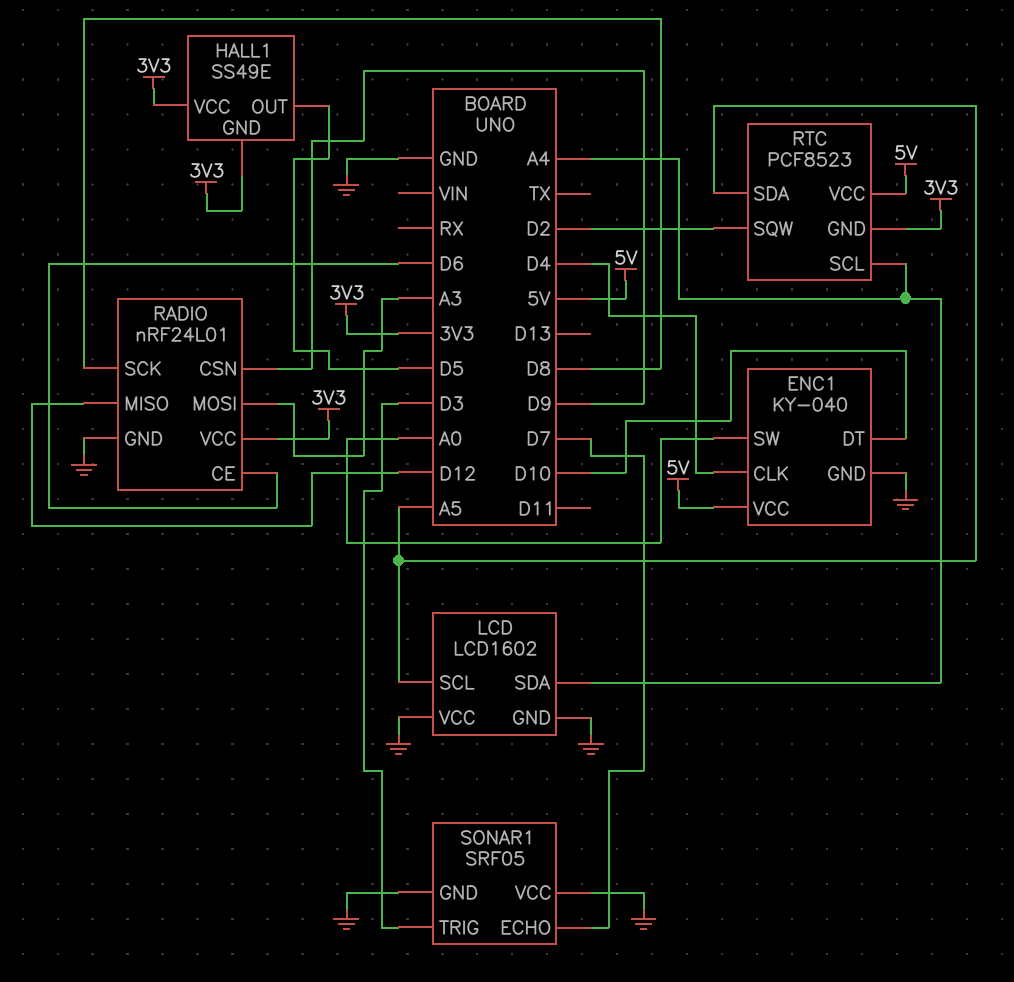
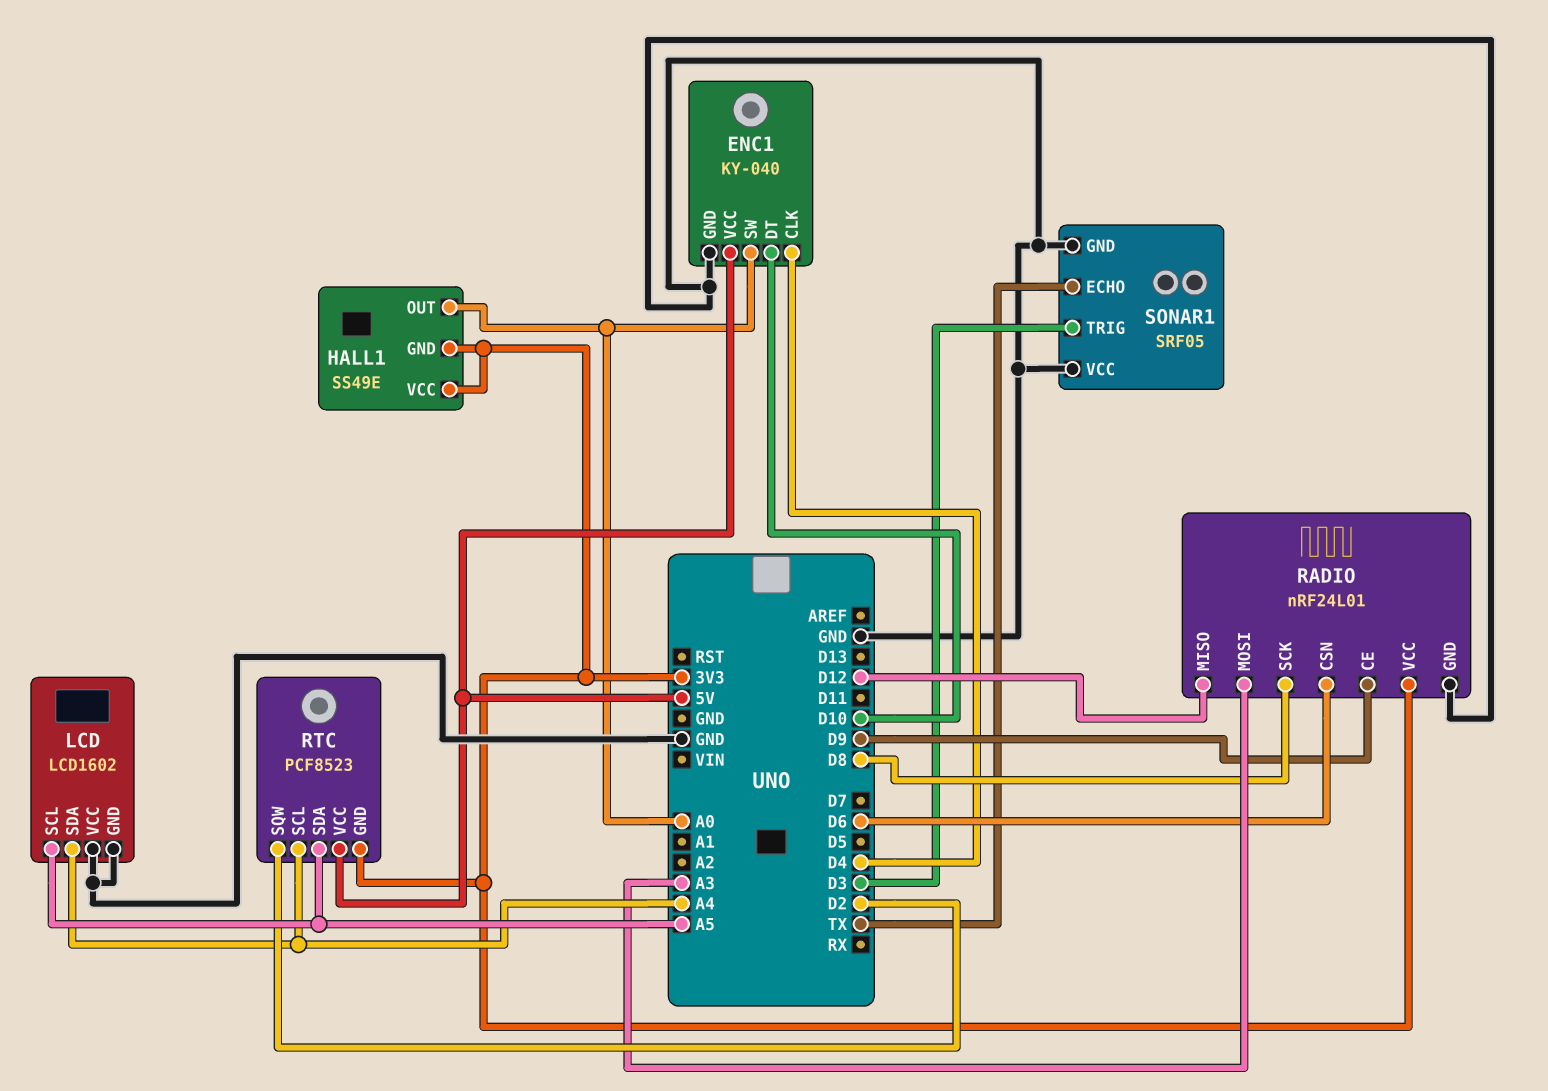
HALL1 pin OUT: D5 -> A0
RADIO pin CE: D6 -> D9
RADIO pin CSN: D9 -> D6
SONAR1 pin ECHO: D7 -> TX

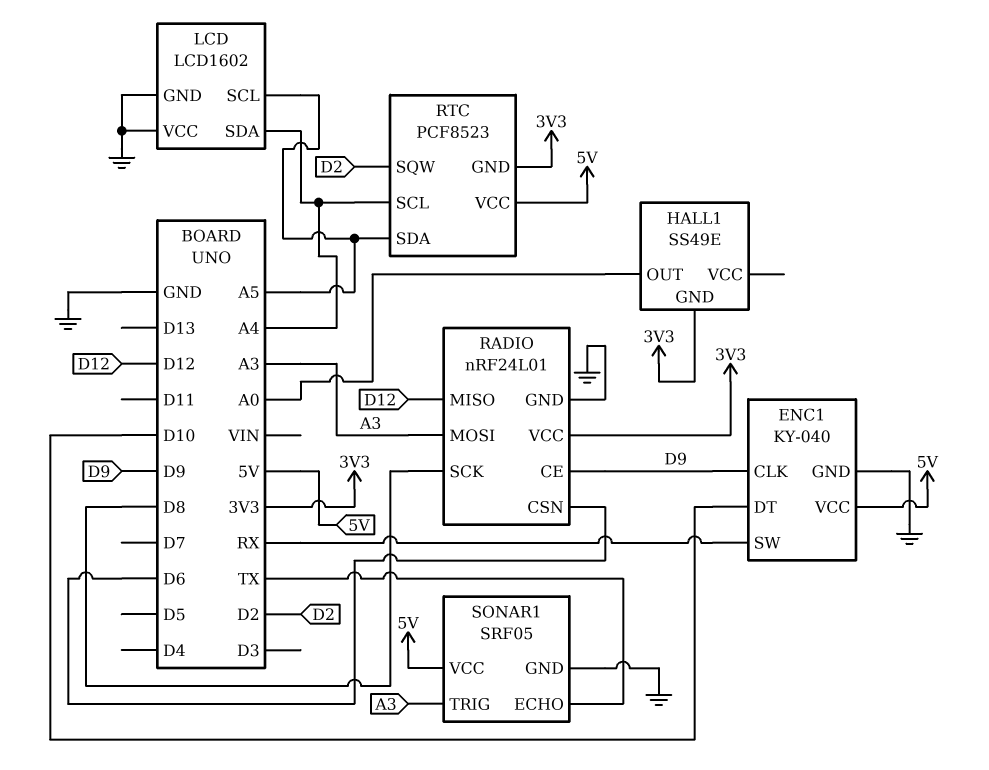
ENC1 pin CLK: D4 -> D9
ENC1 pin SW: A0 -> RX
HALL1 pin VCC: 3V3 -> none
SONAR1 pin TRIG: D3 -> A3
SONAR1 pin VCC: GND -> 5V

